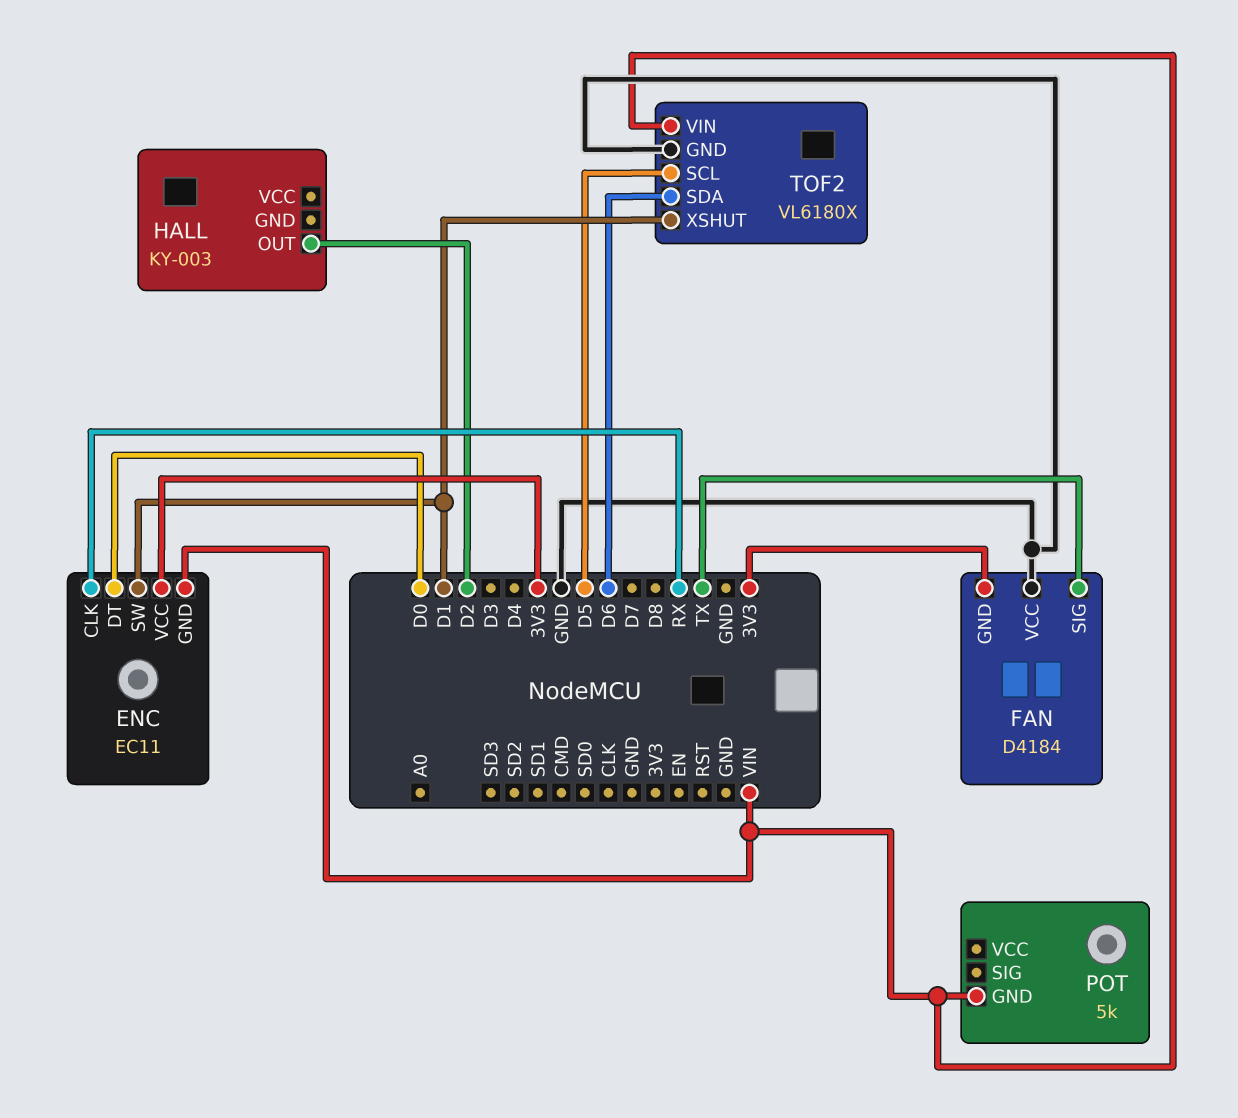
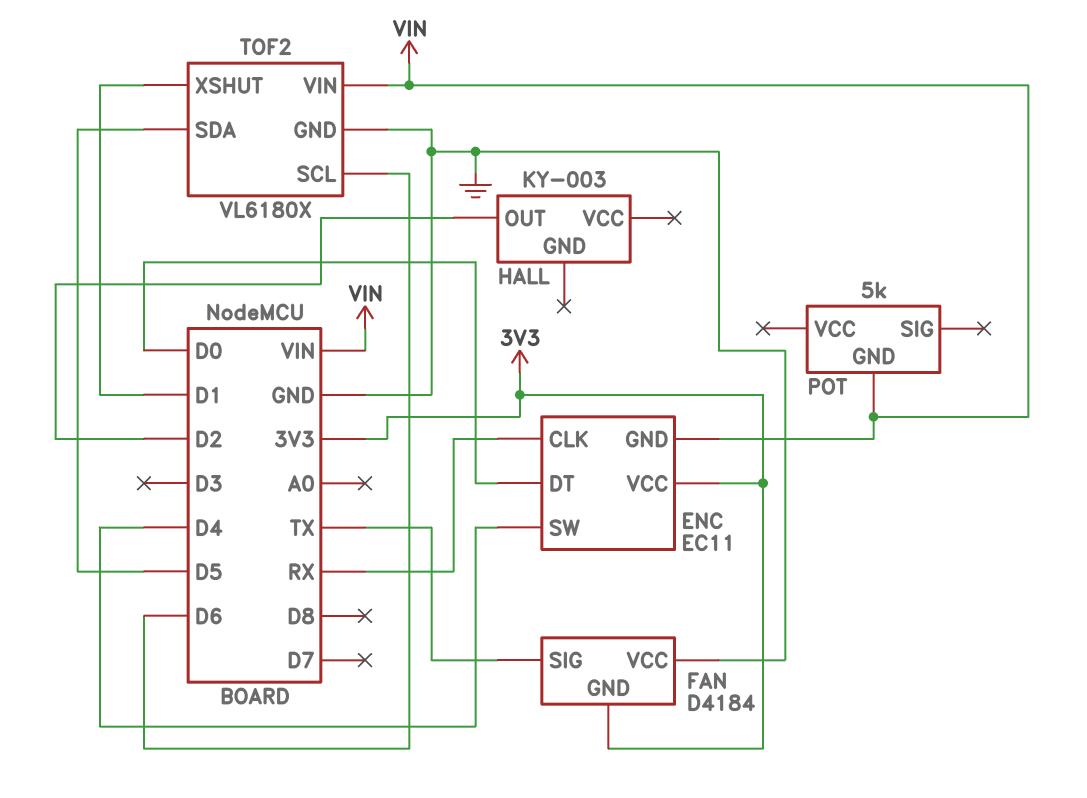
ENC pin SW: D1 -> D4
TOF2 pin SCL: D5 -> D6
TOF2 pin SDA: D6 -> D5

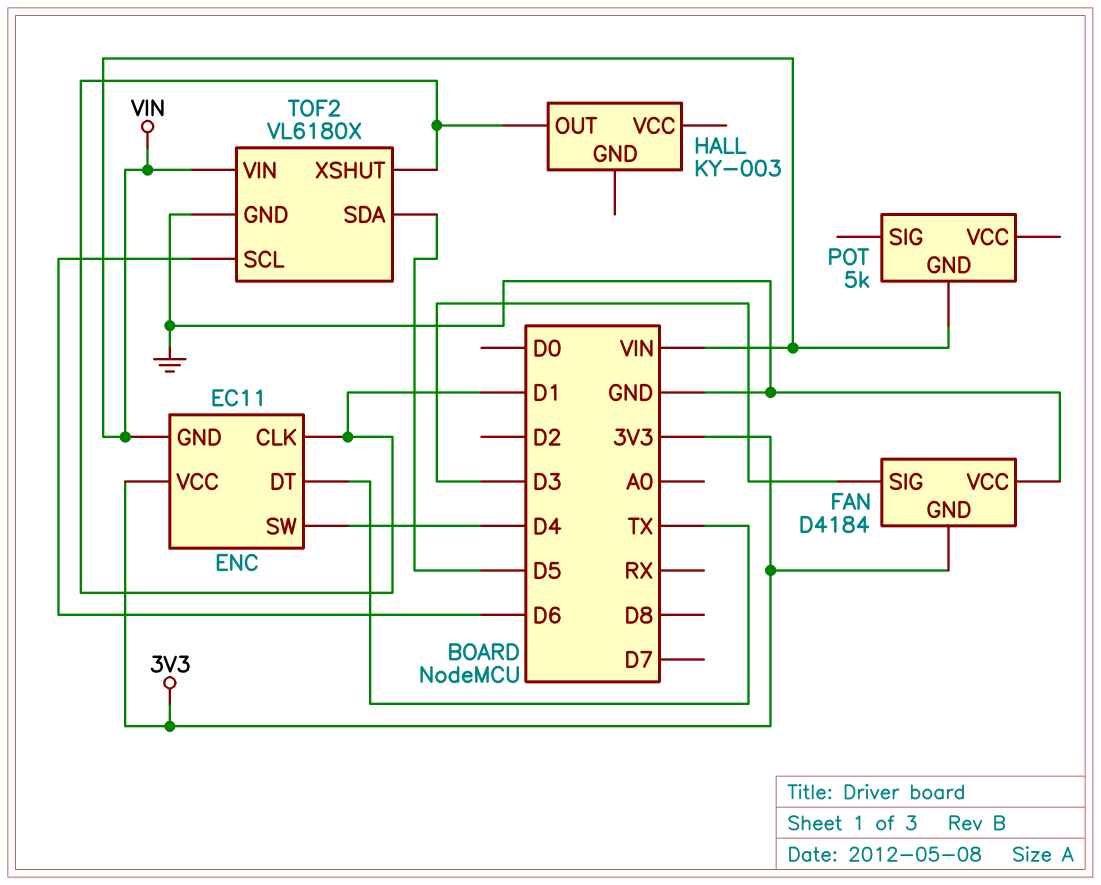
ENC pin CLK: RX -> D1
ENC pin DT: D0 -> TX
FAN pin SIG: TX -> D3
HALL pin OUT: D2 -> D1

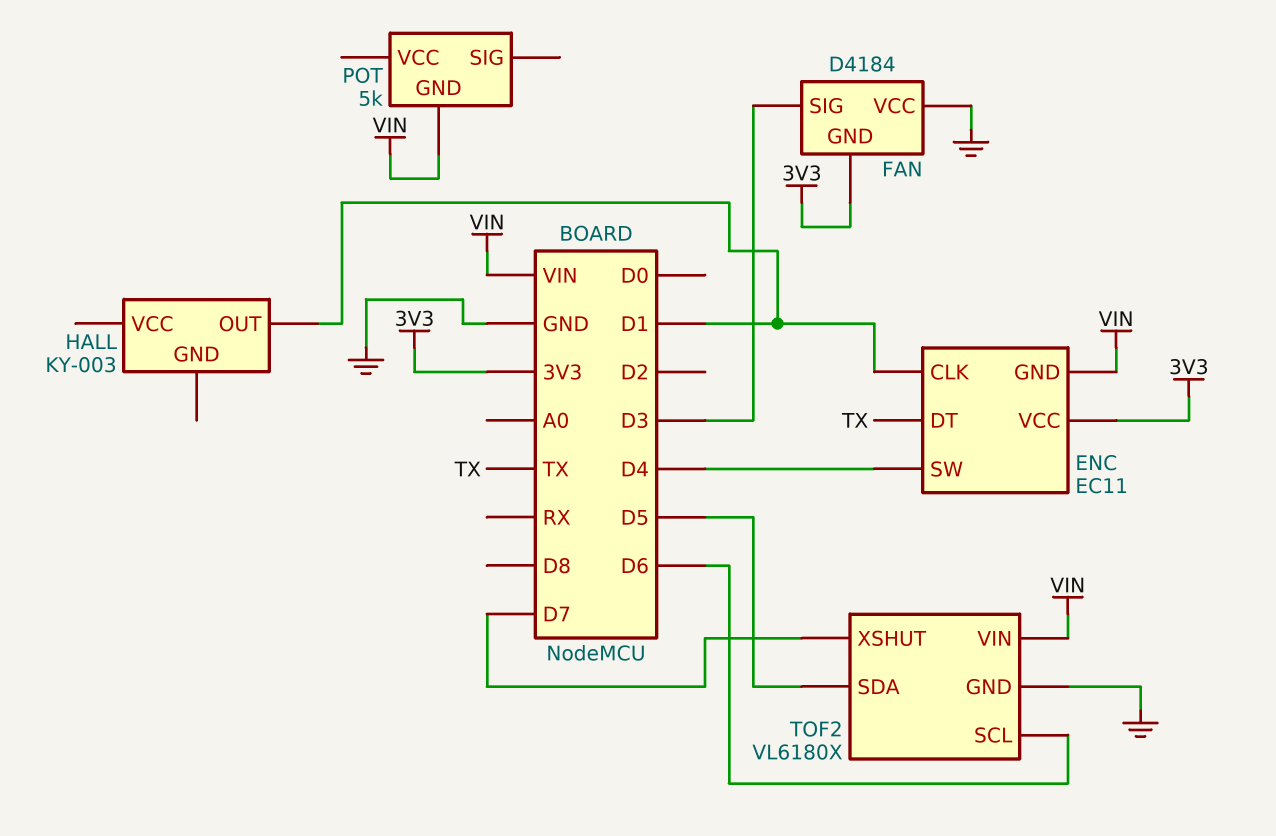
TOF2 pin XSHUT: D1 -> D7

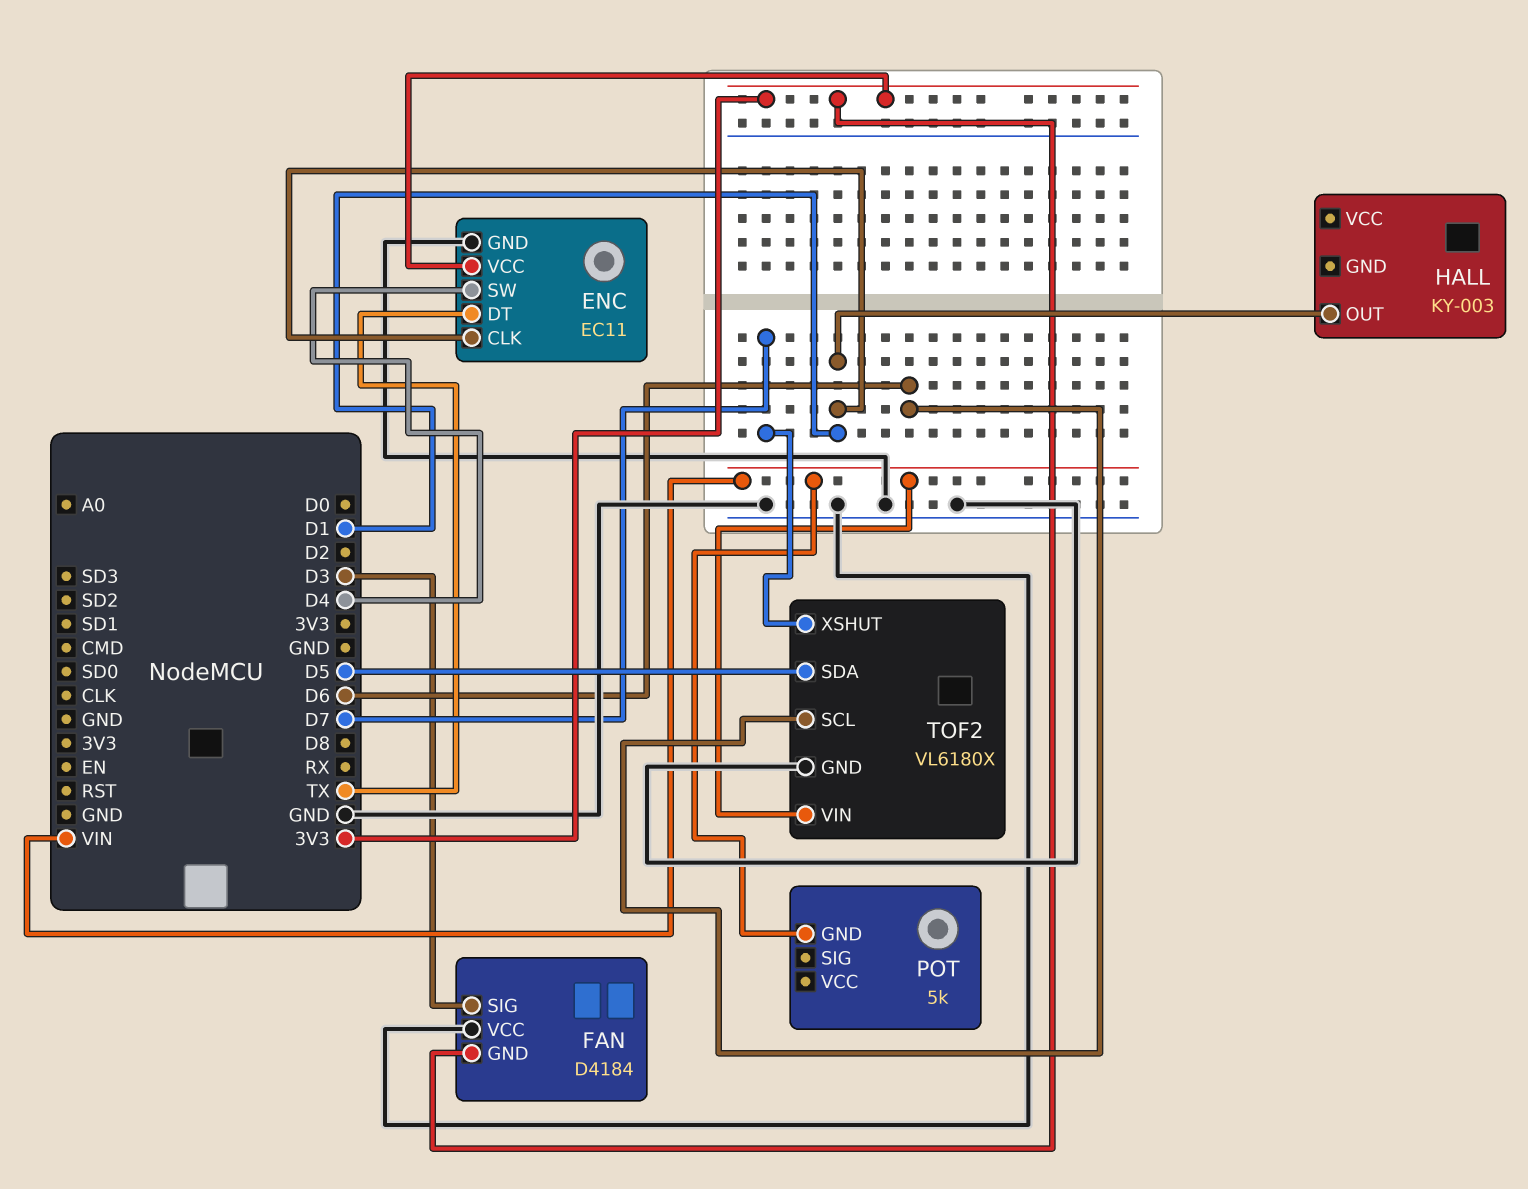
ENC pin GND: VIN -> GND

